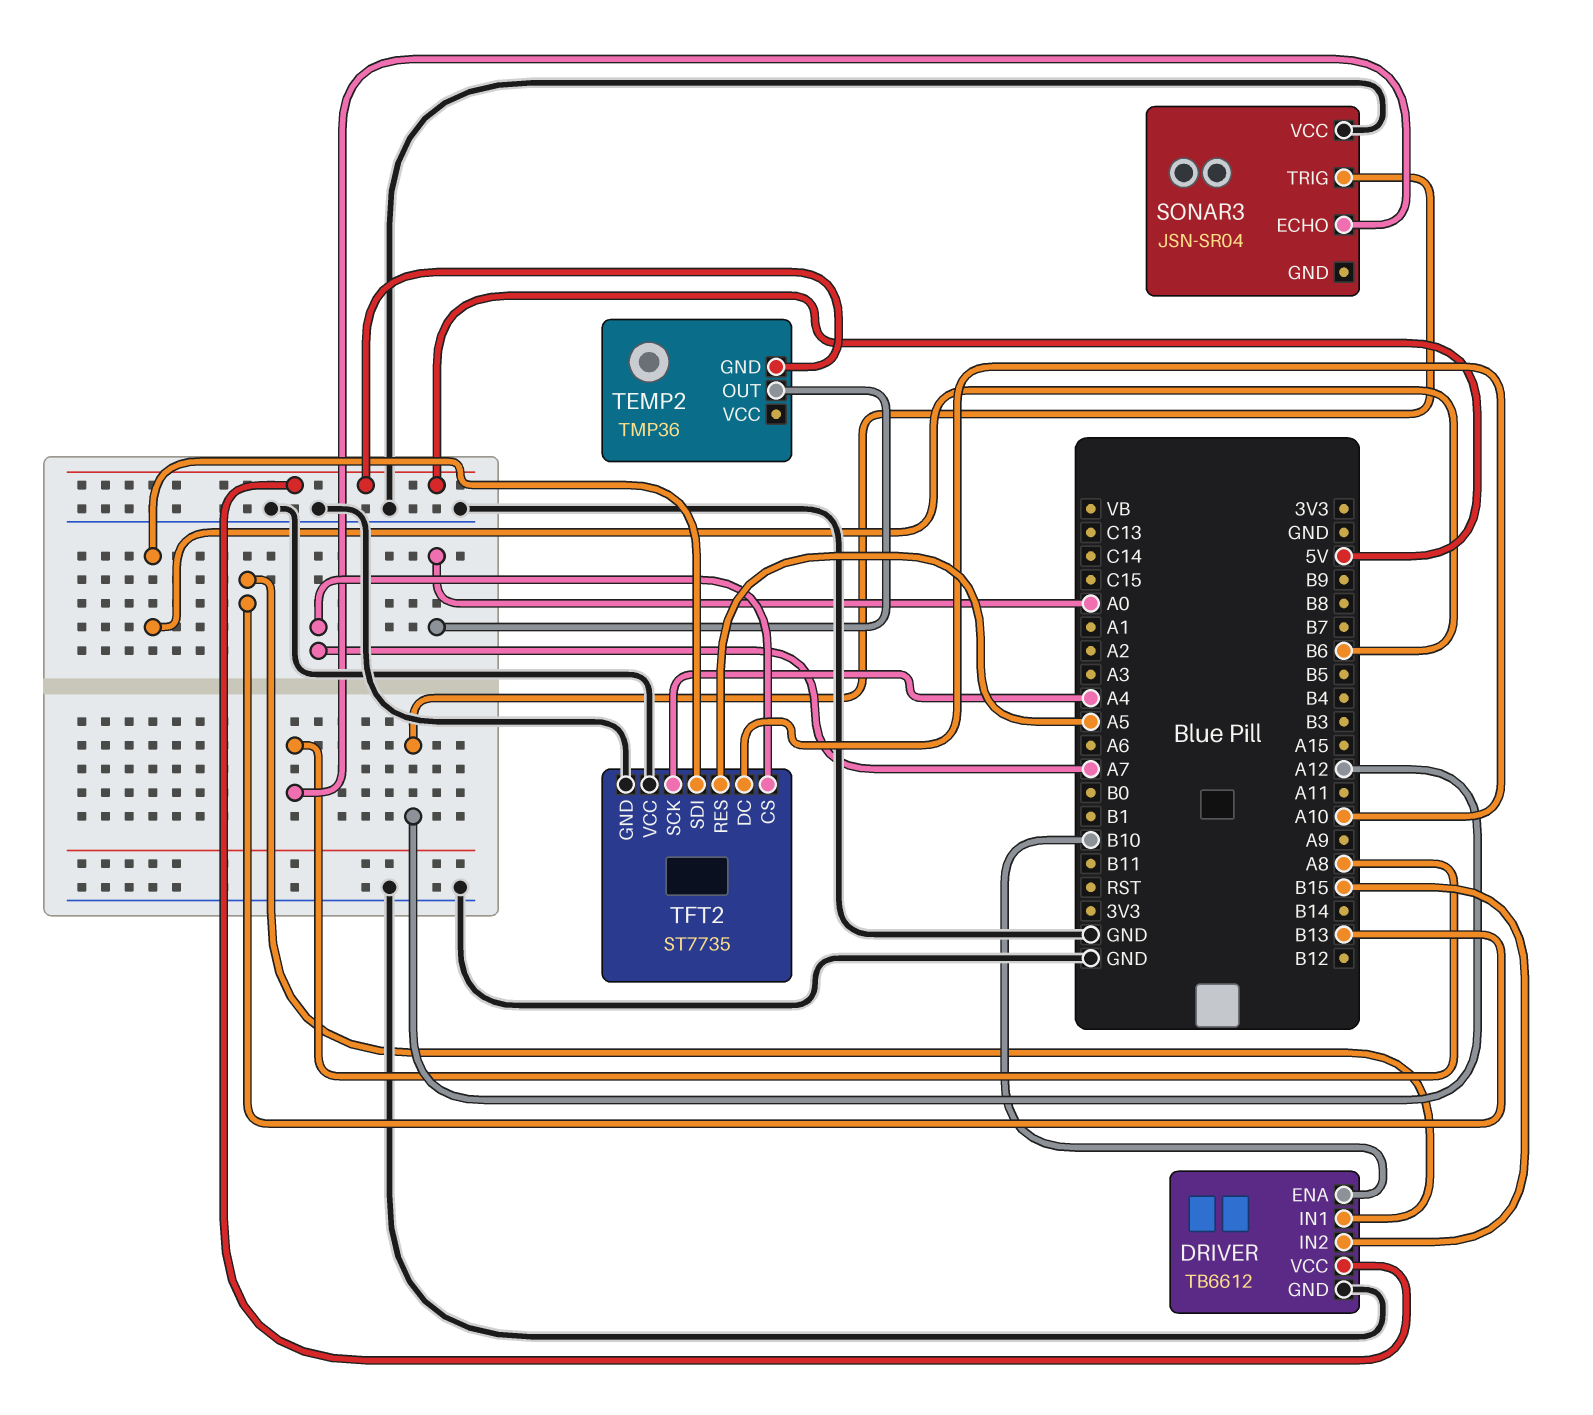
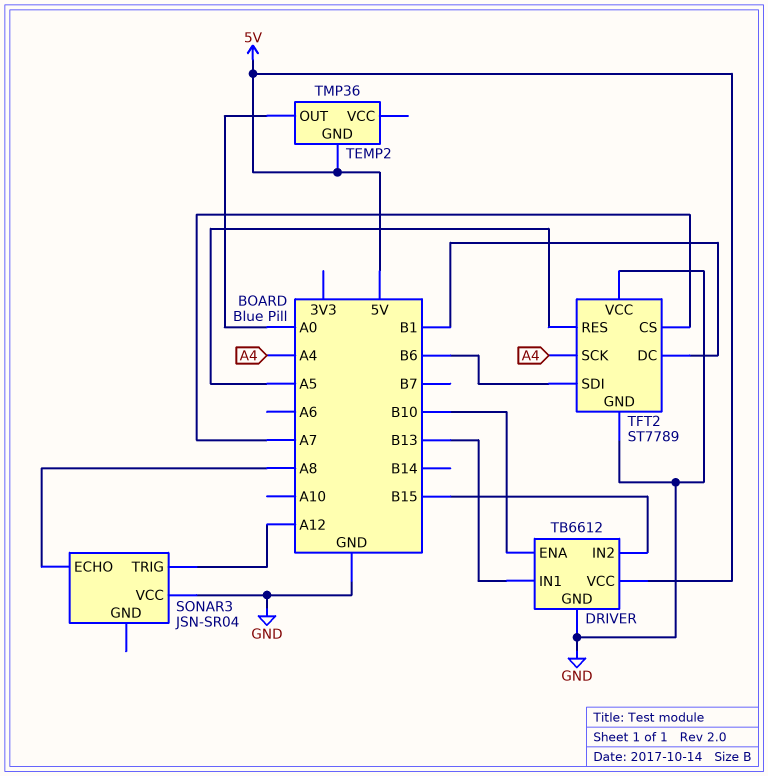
TFT2: ST7735 -> ST7789
TFT2 pin DC: A10 -> B1

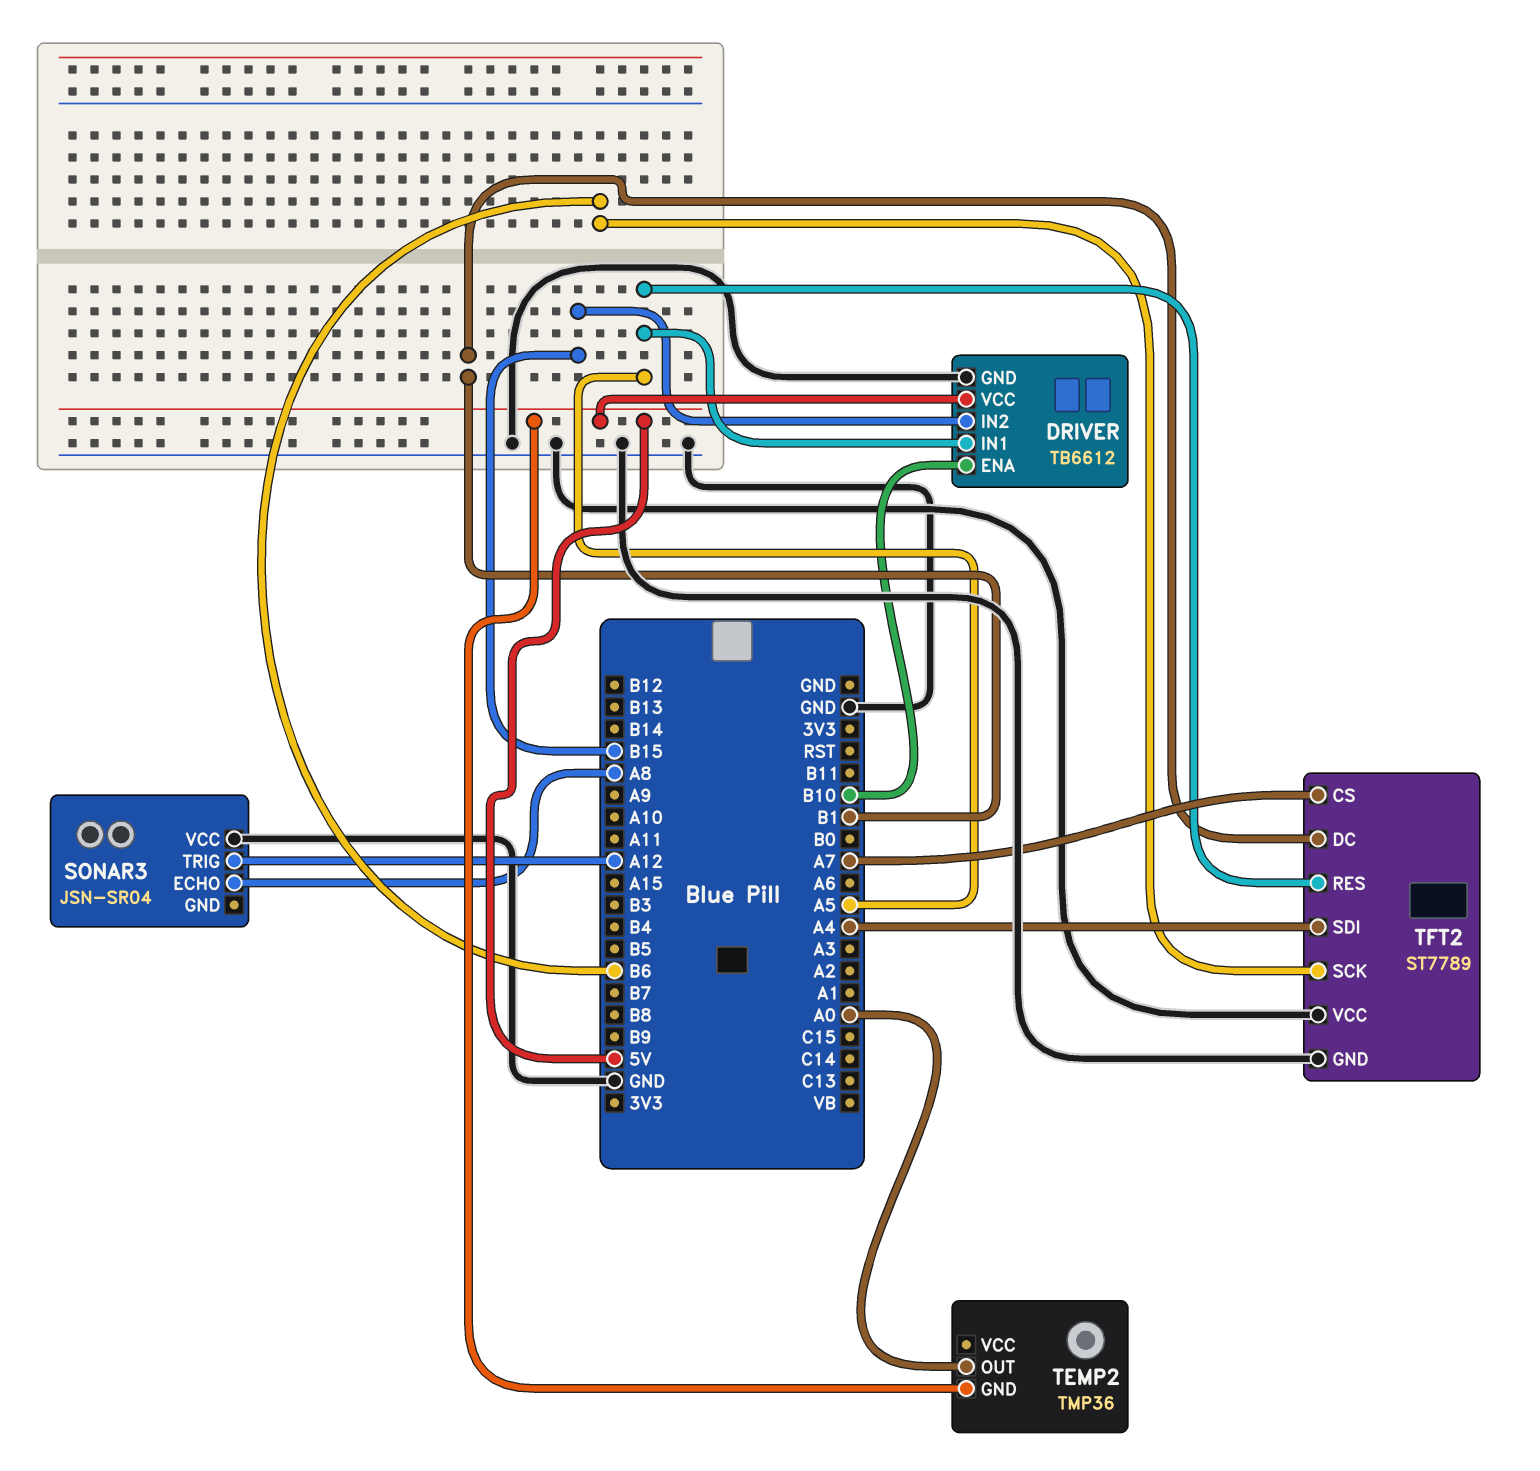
DRIVER pin IN1: B13 -> A5
TFT2 pin SCK: A4 -> B6
TFT2 pin SDI: B6 -> A4

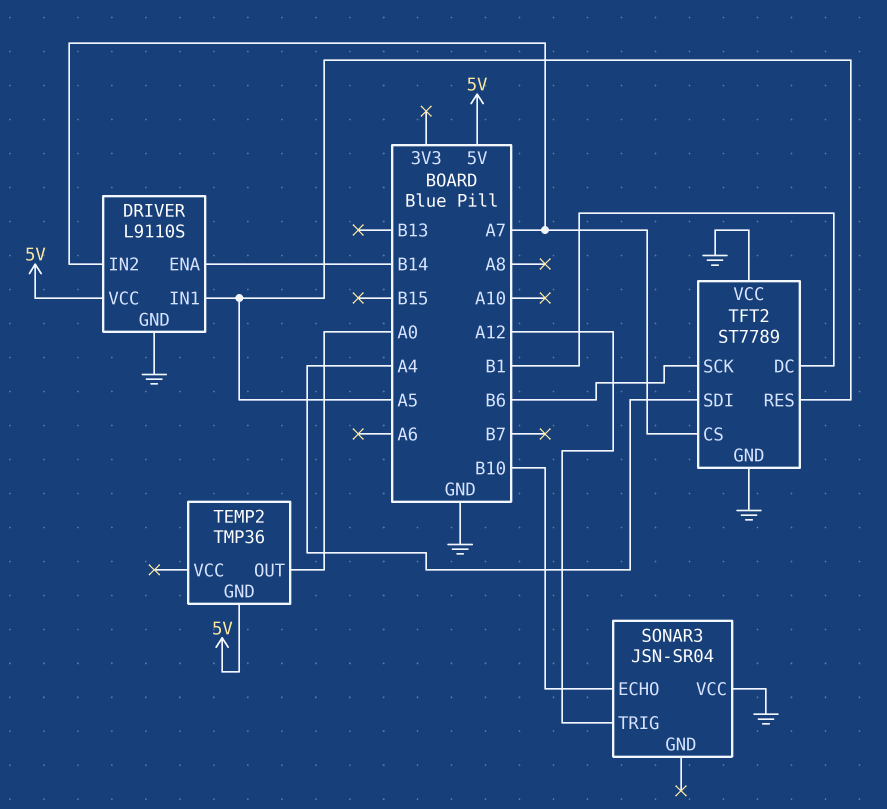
DRIVER: TB6612 -> L9110S
DRIVER pin ENA: B10 -> B14
DRIVER pin IN2: B15 -> A7
SONAR3 pin ECHO: A8 -> B10

